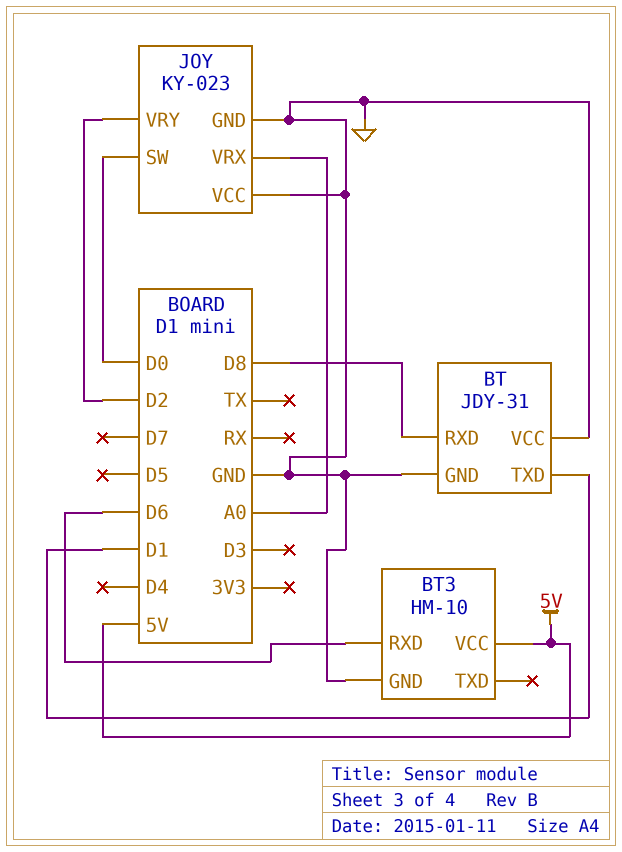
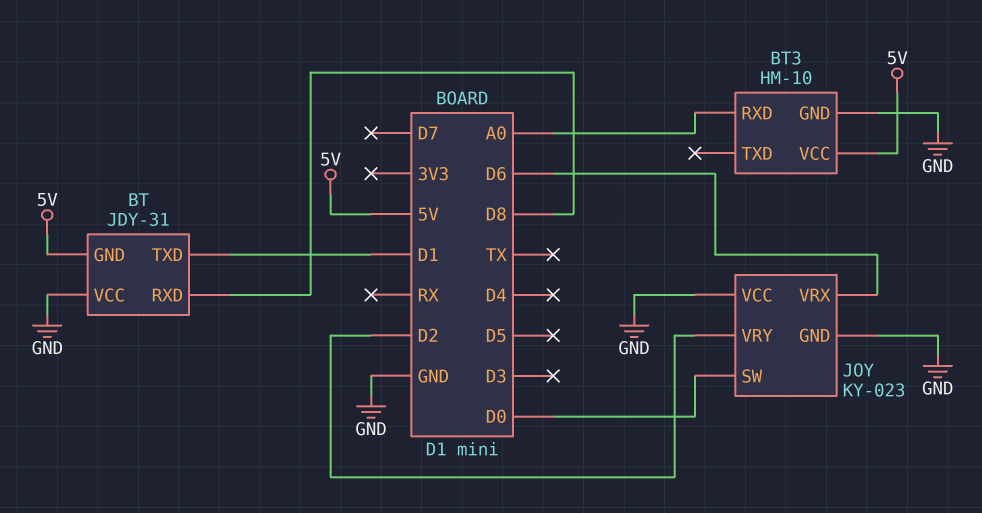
BT pin GND: GND -> 5V
BT3 pin RXD: D6 -> A0
JOY pin VRX: A0 -> D6

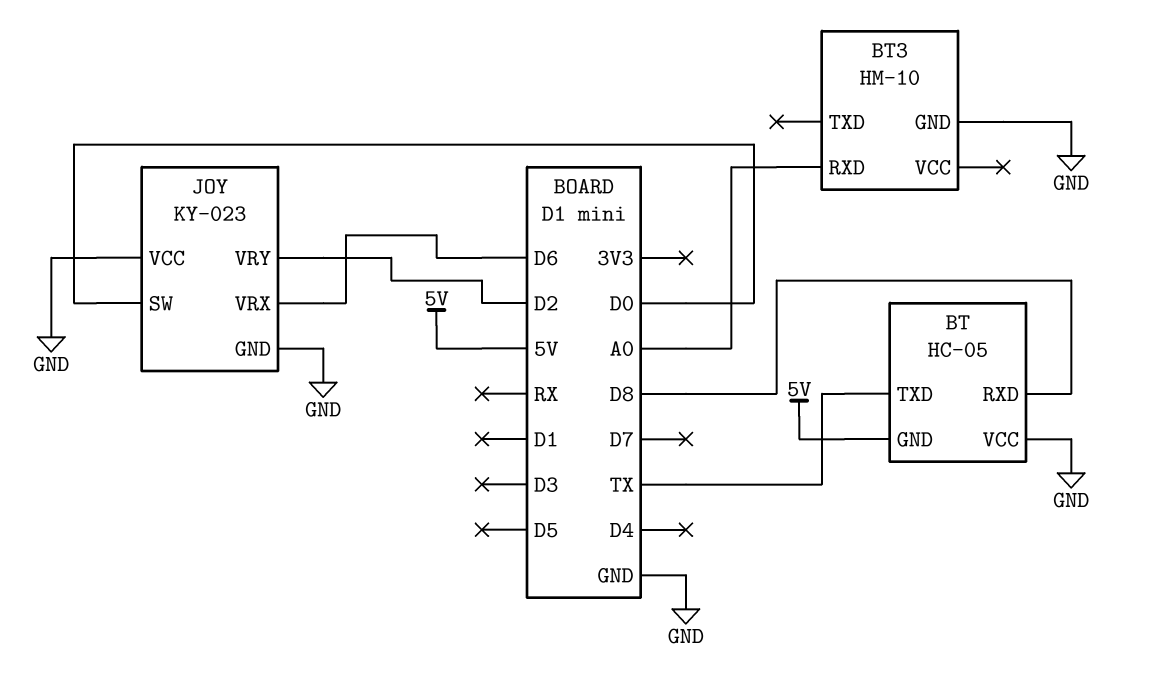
BT: JDY-31 -> HC-05
BT pin TXD: D1 -> TX
BT3 pin VCC: 5V -> none

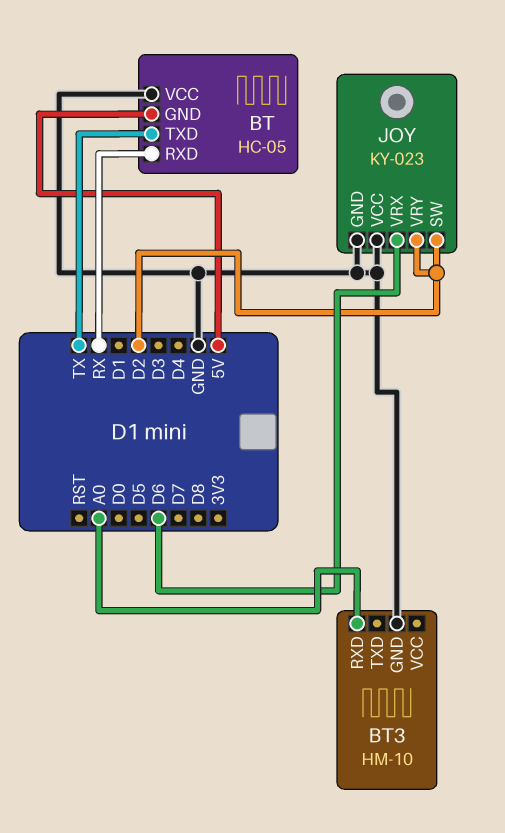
BT pin RXD: D8 -> RX
JOY pin SW: D0 -> D2

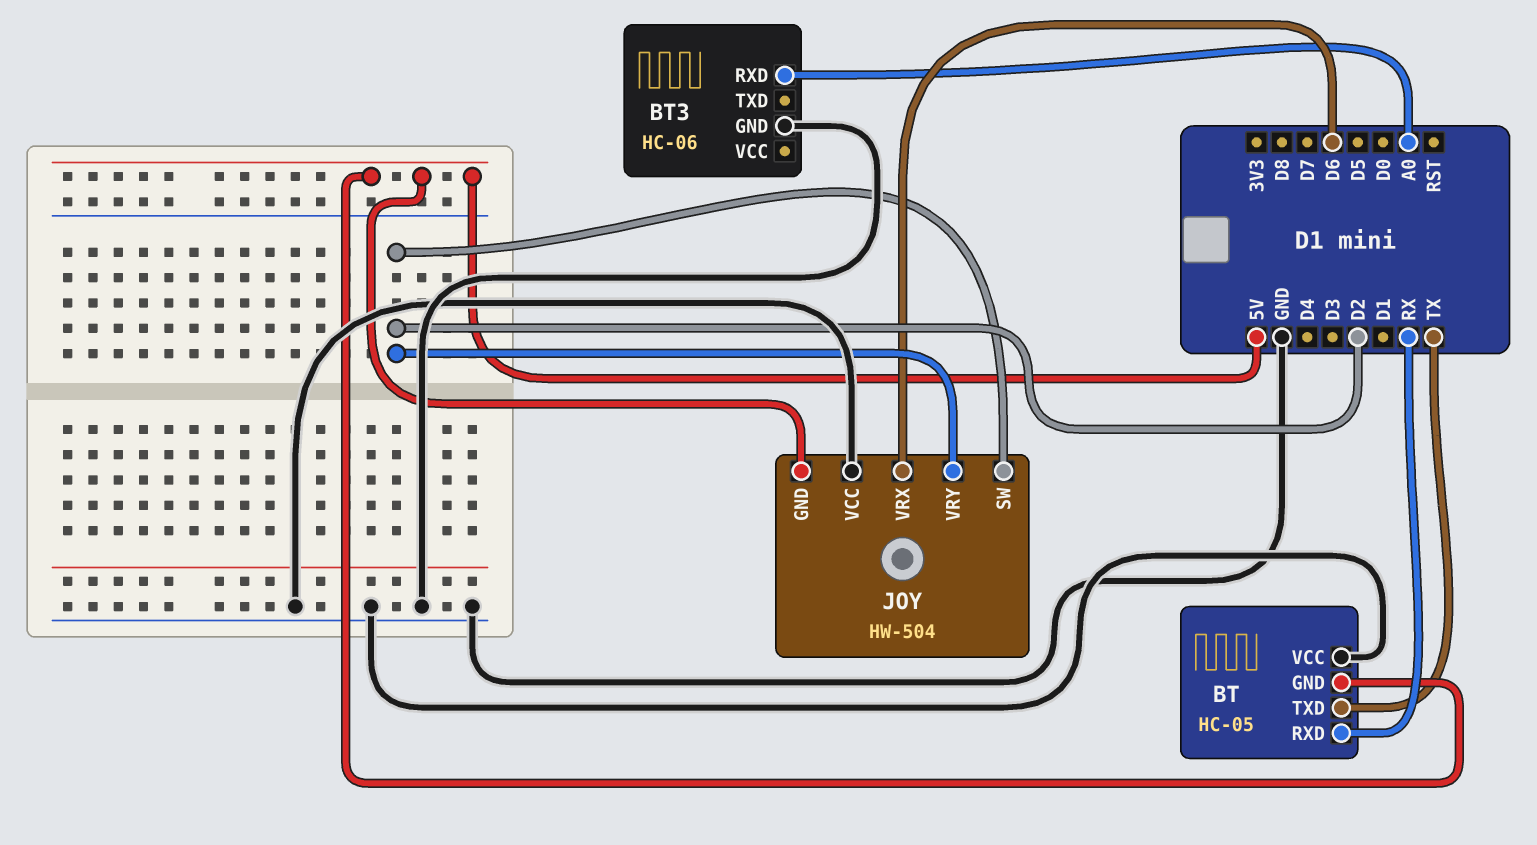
BT3: HM-10 -> HC-06
JOY: KY-023 -> HW-504
JOY pin GND: GND -> 5V

